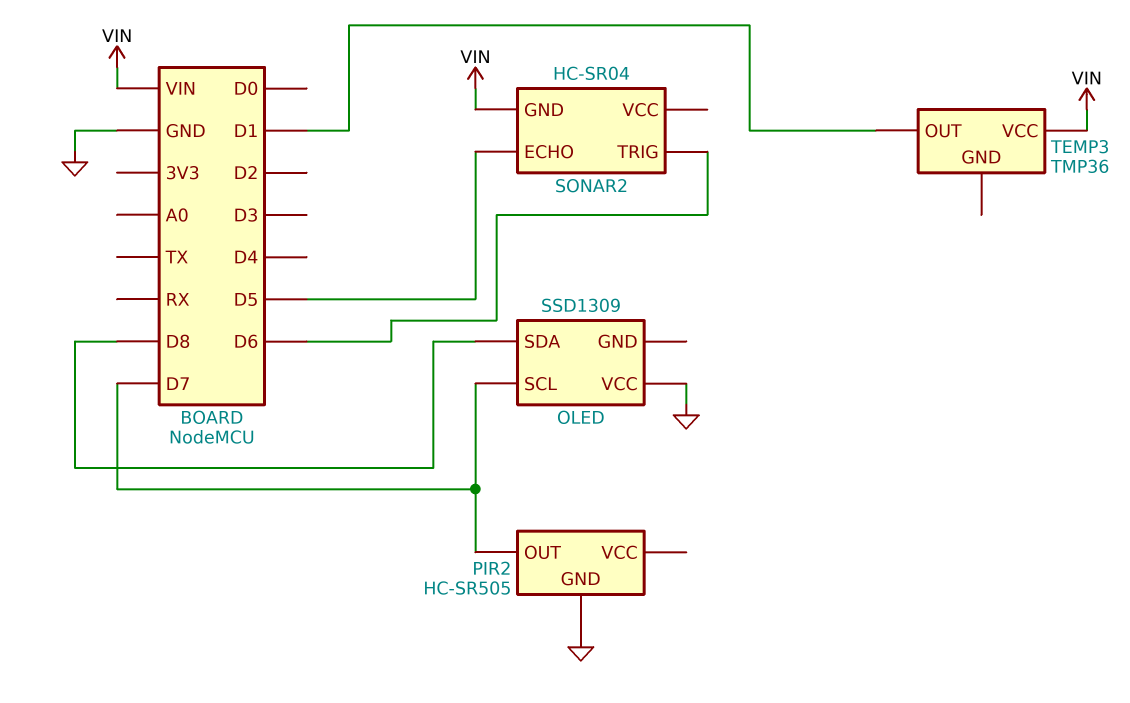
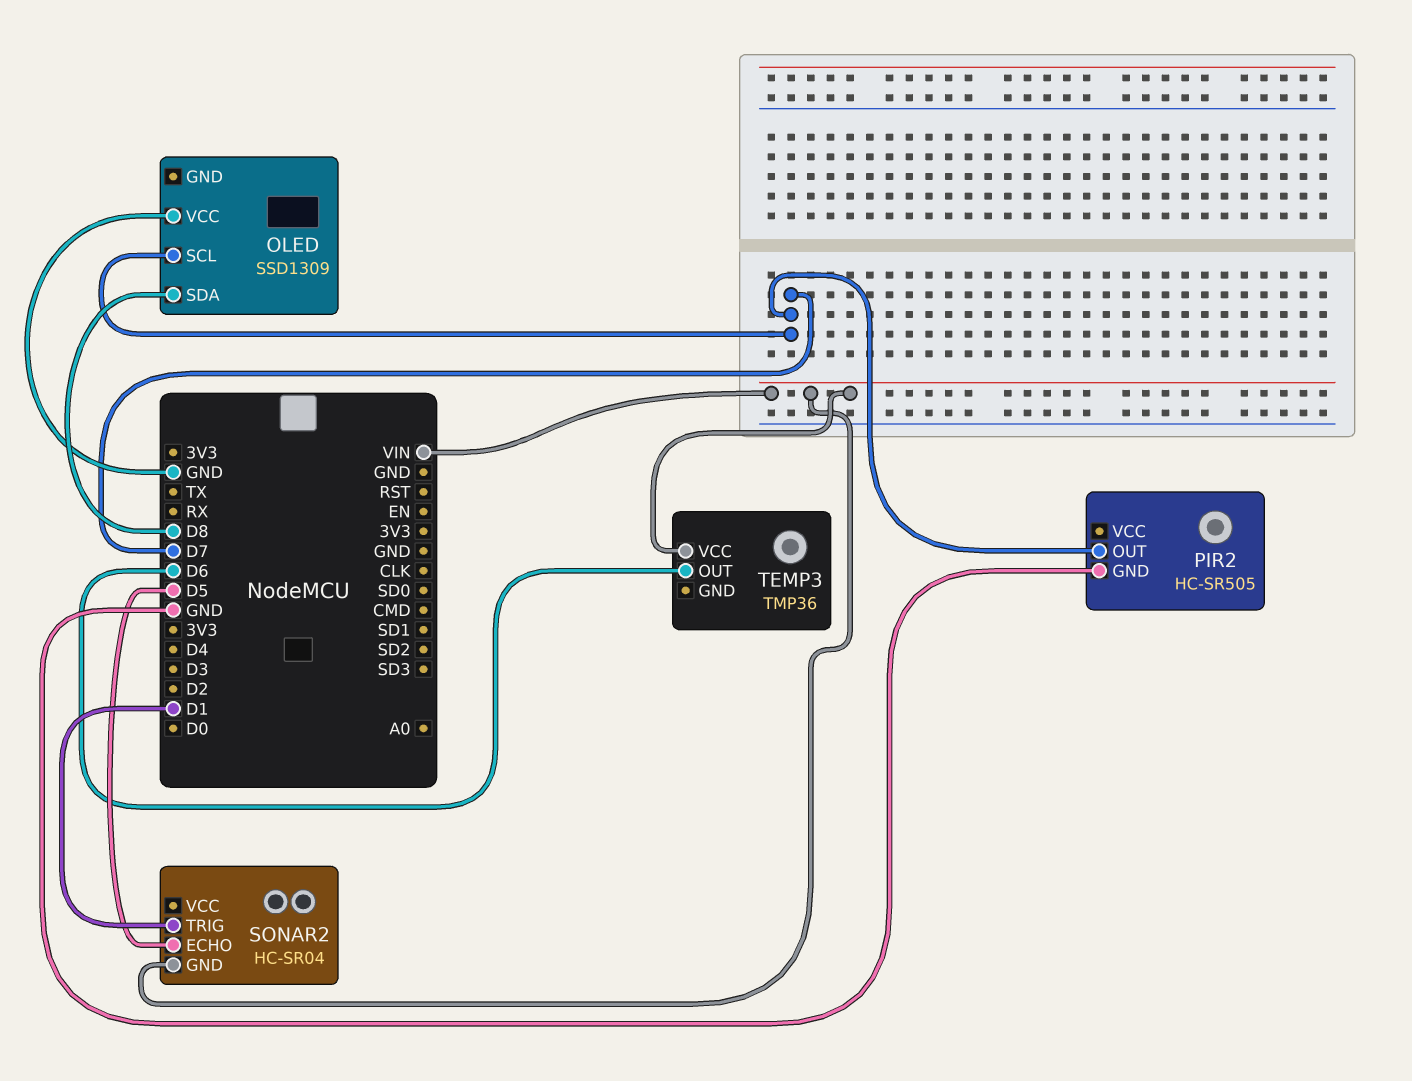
SONAR2 pin TRIG: D6 -> D1
TEMP3 pin OUT: D1 -> D6

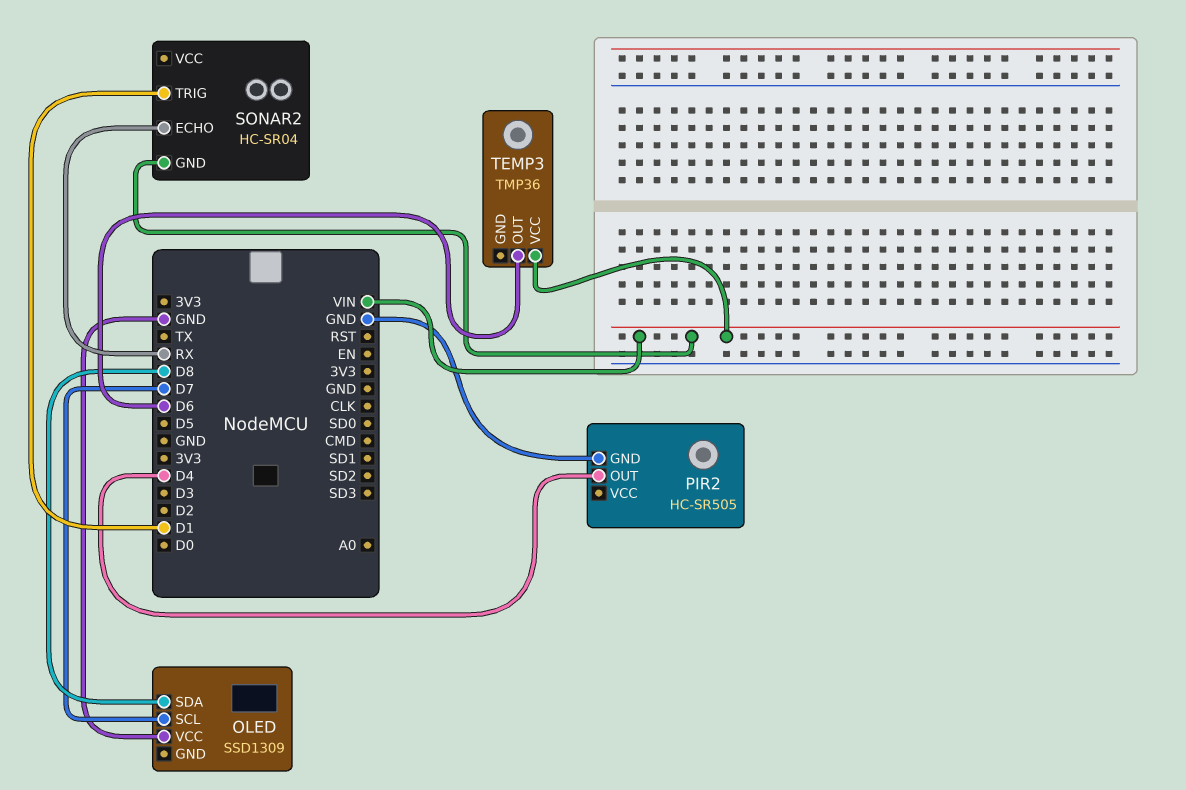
PIR2 pin OUT: D7 -> D4
SONAR2 pin ECHO: D5 -> RX

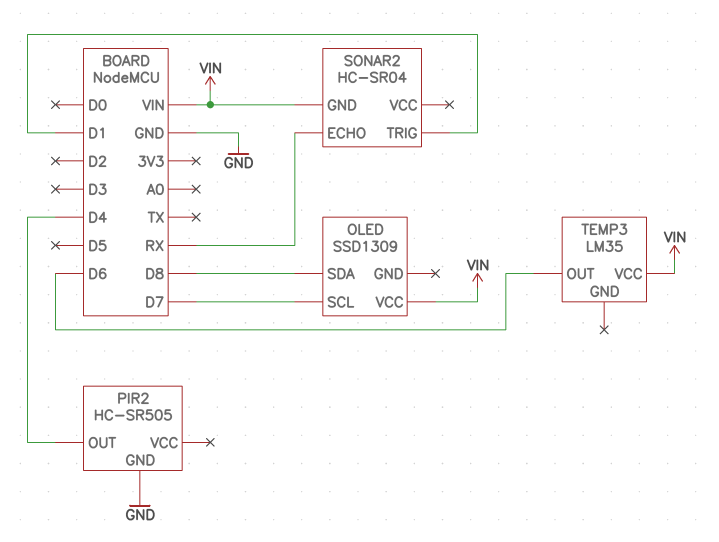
OLED pin VCC: GND -> VIN
TEMP3: TMP36 -> LM35

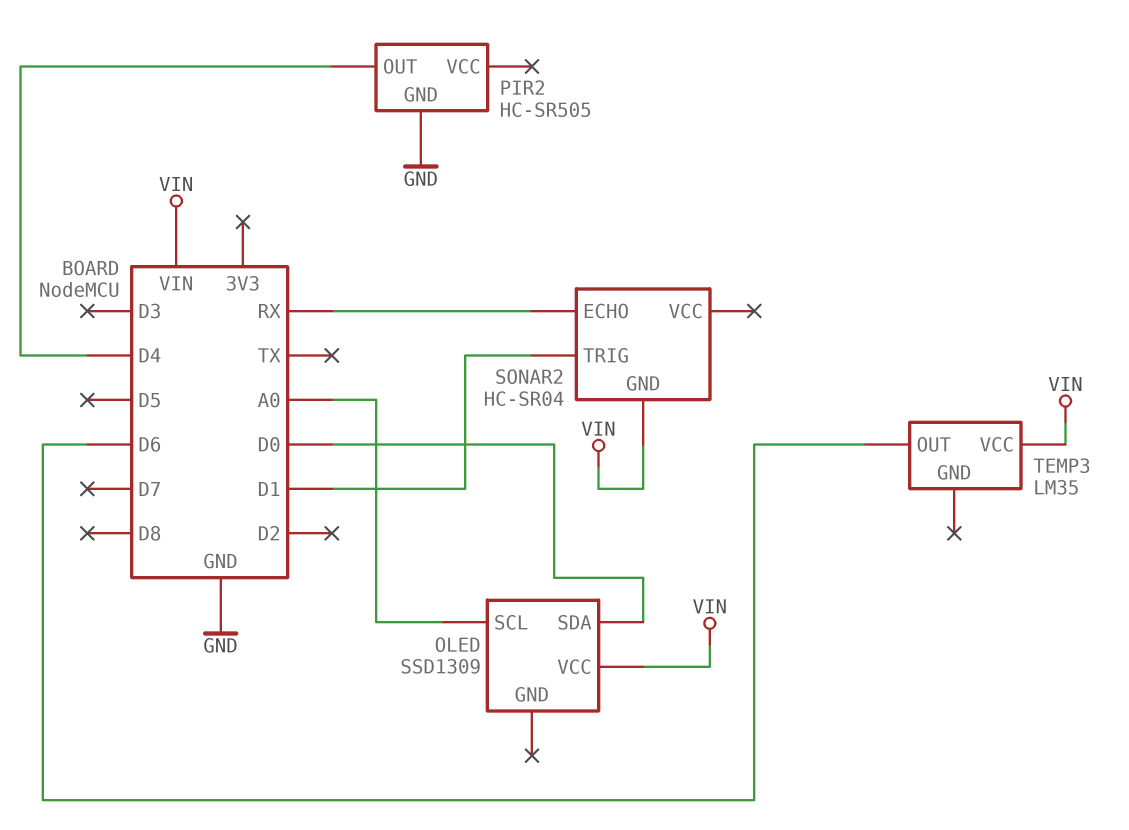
OLED pin SCL: D7 -> A0
OLED pin SDA: D8 -> D0

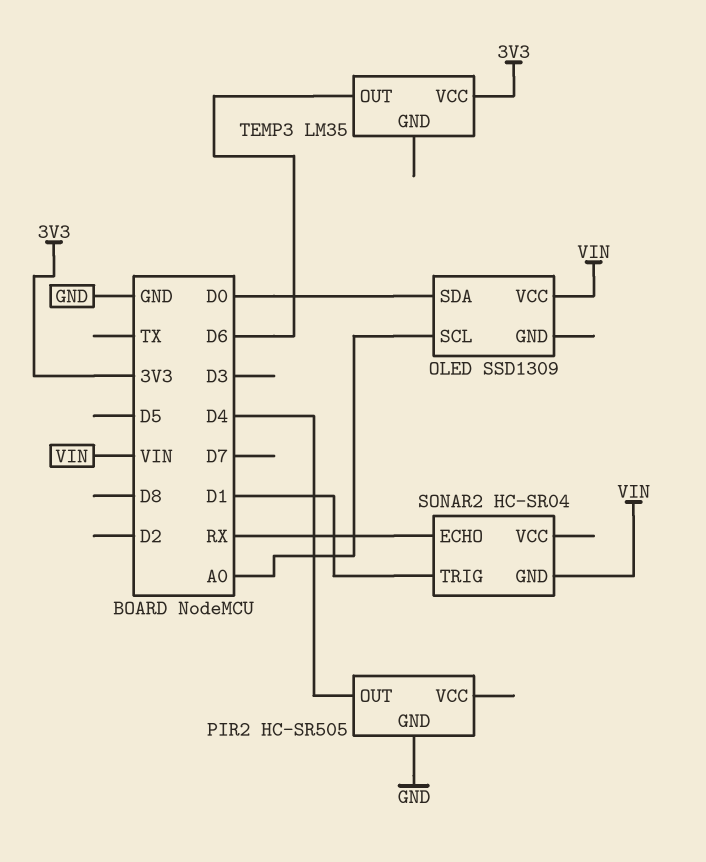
TEMP3 pin VCC: VIN -> 3V3

